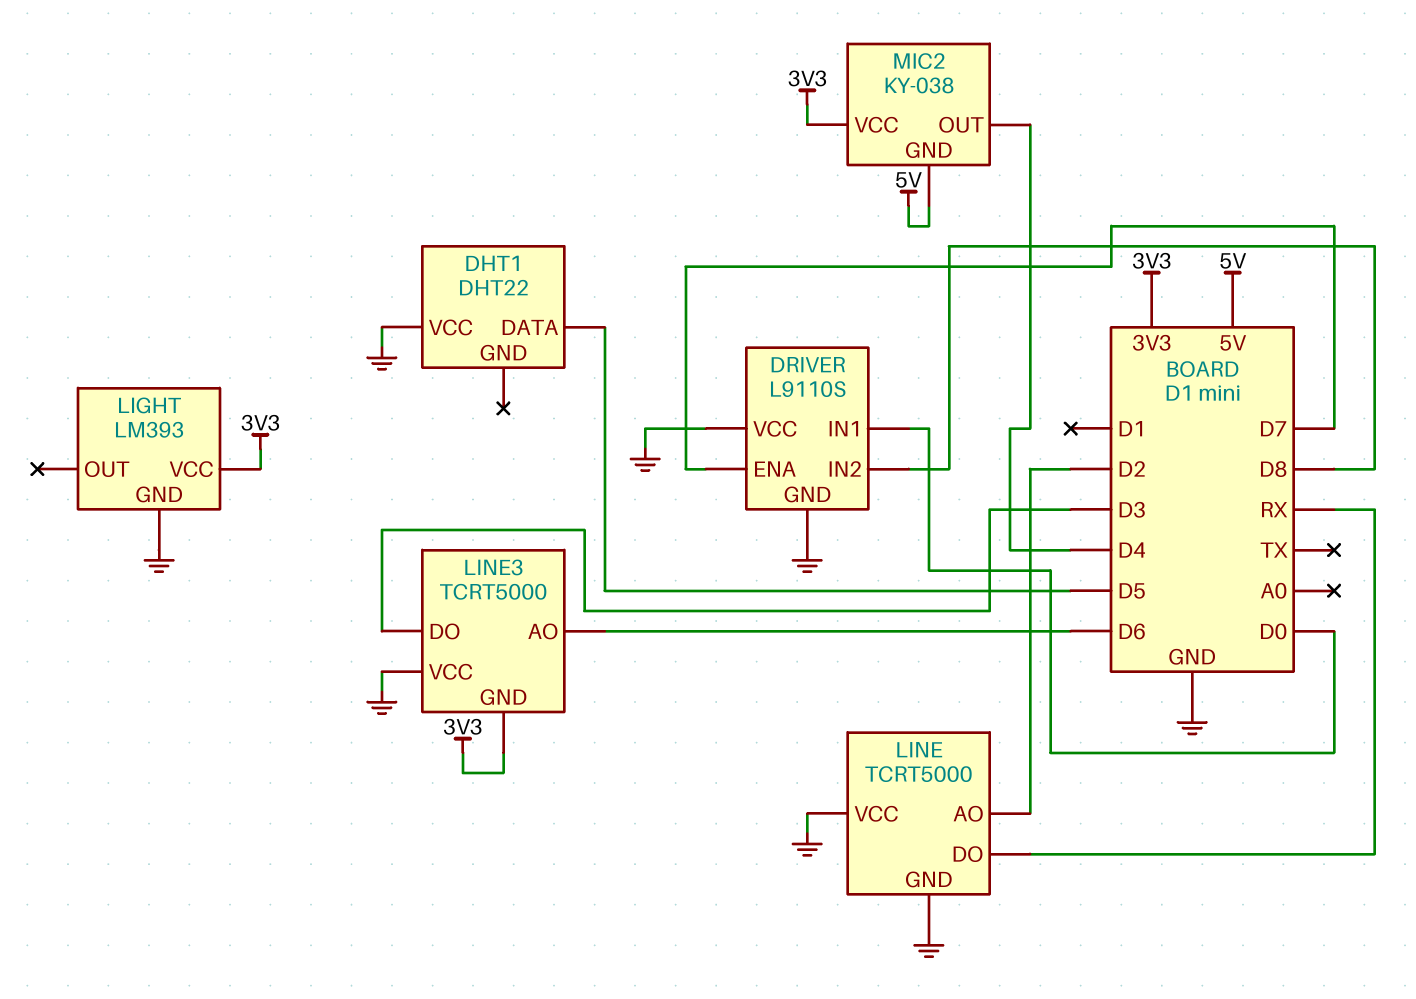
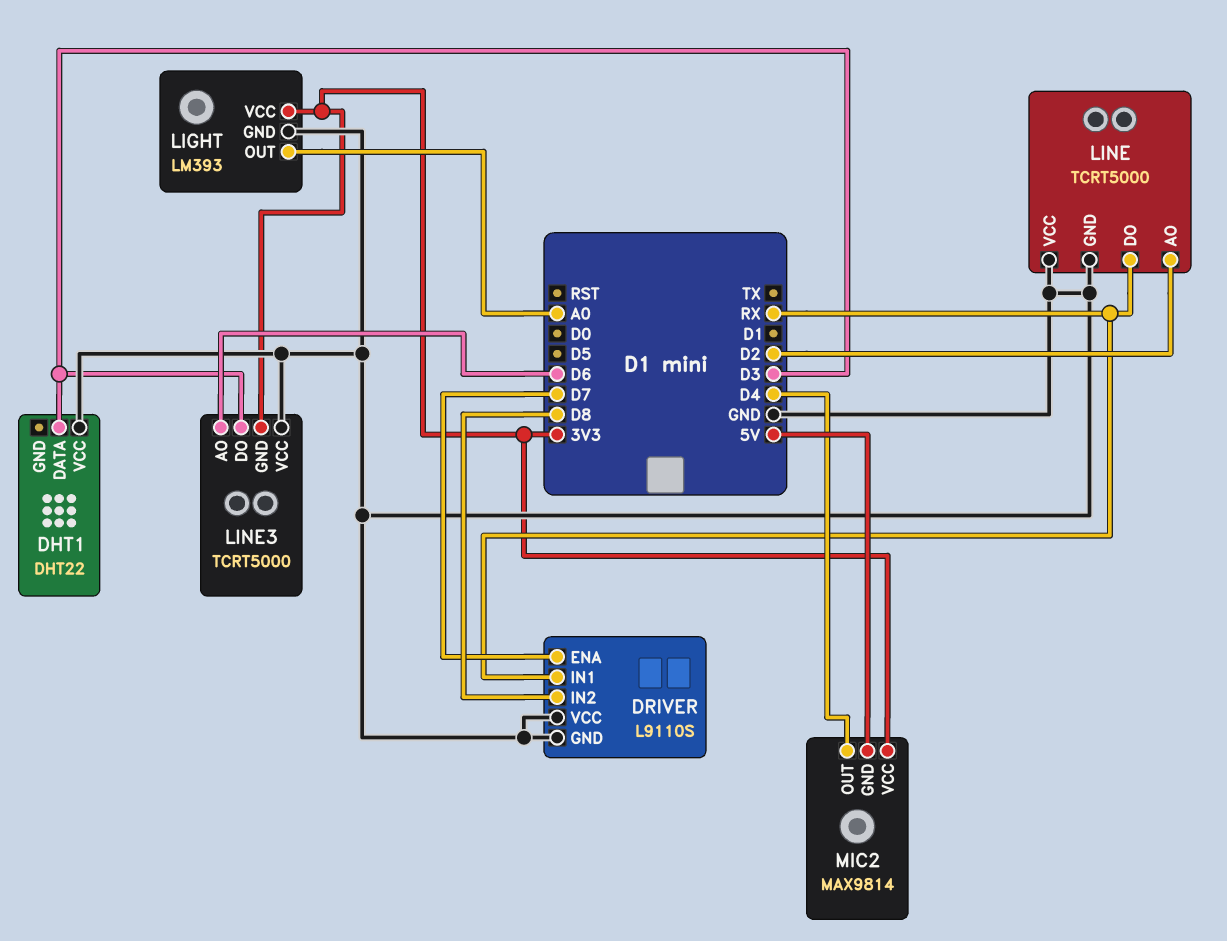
DHT1 pin DATA: D5 -> D3
DRIVER pin IN1: D0 -> RX
LIGHT pin OUT: none -> A0
MIC2: KY-038 -> MAX9814

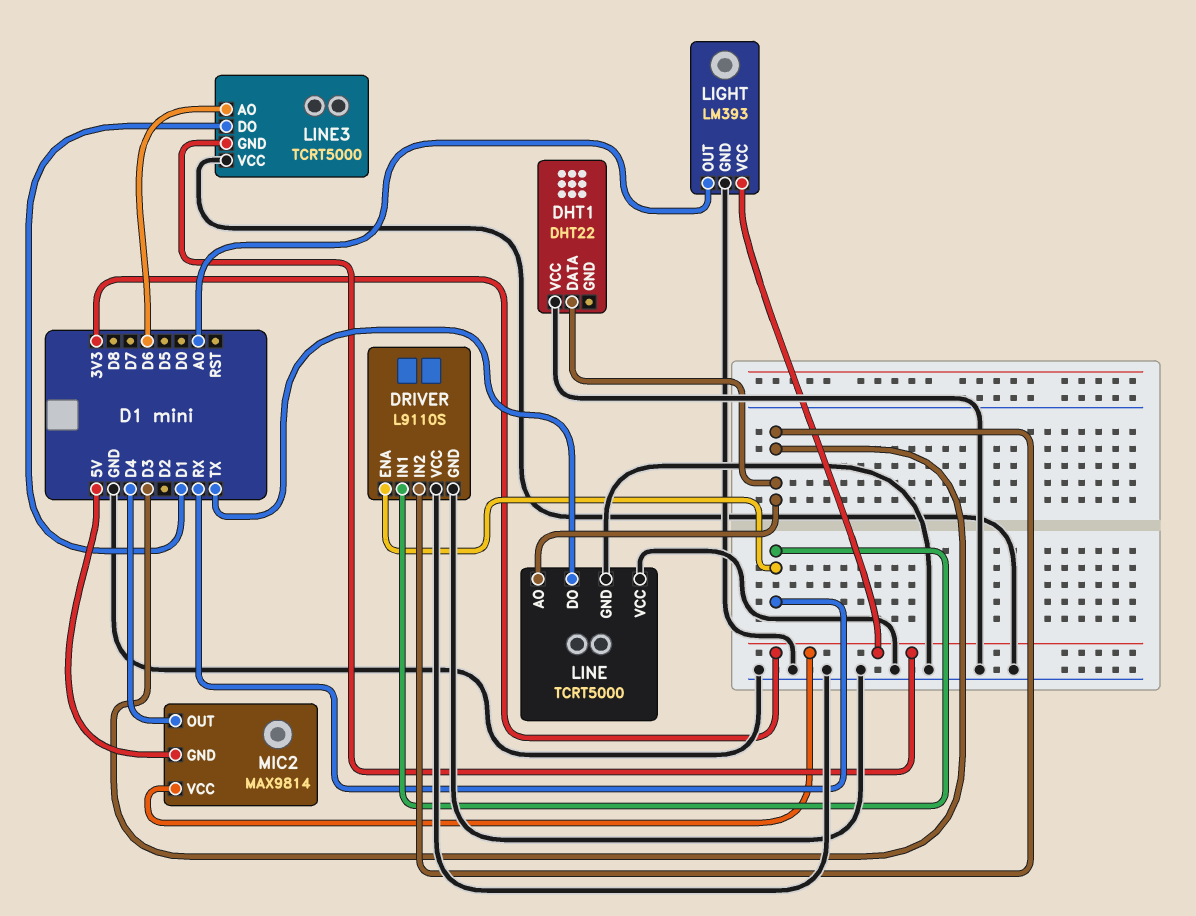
DRIVER pin ENA: D7 -> RX
DRIVER pin IN2: D8 -> D3
LINE pin AO: D2 -> D3
LINE pin DO: RX -> TX
LINE3 pin DO: D3 -> D1

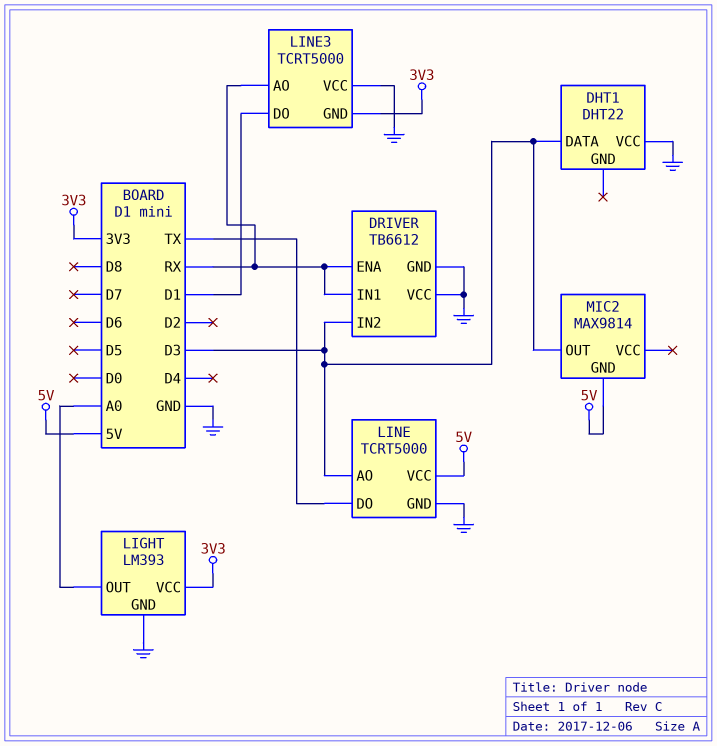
DRIVER: L9110S -> TB6612
LINE pin VCC: GND -> 5V
LINE3 pin AO: D6 -> RX
MIC2 pin OUT: D4 -> D3
MIC2 pin VCC: 3V3 -> none

